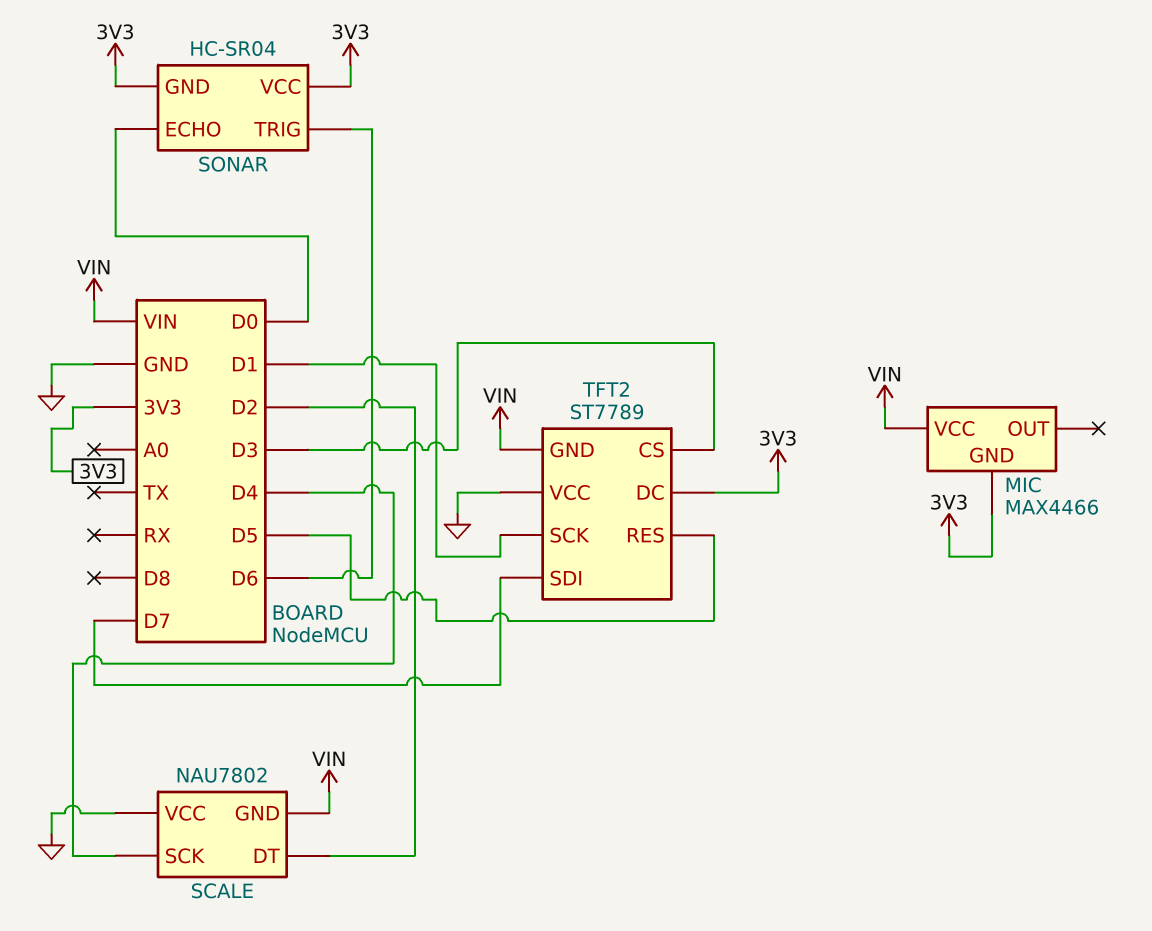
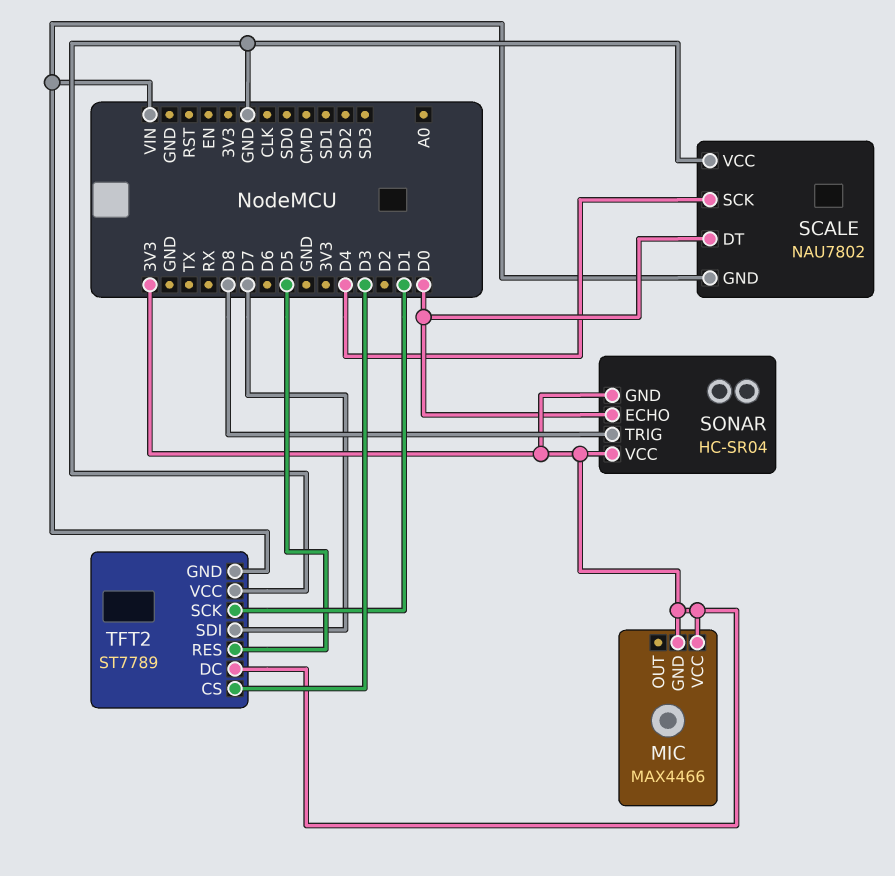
MIC pin VCC: VIN -> 3V3
SCALE pin DT: D2 -> D0
SONAR pin TRIG: D6 -> D8

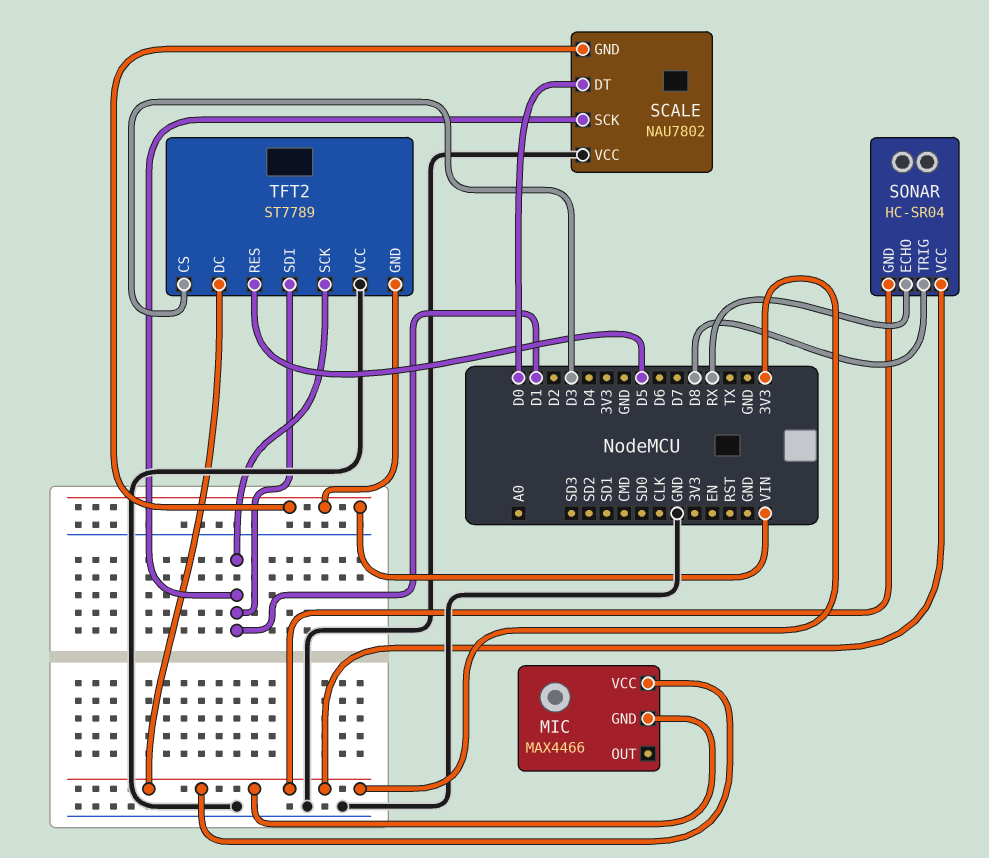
SCALE pin SCK: D4 -> D1
SONAR pin ECHO: D0 -> RX
TFT2 pin SDI: D7 -> D1

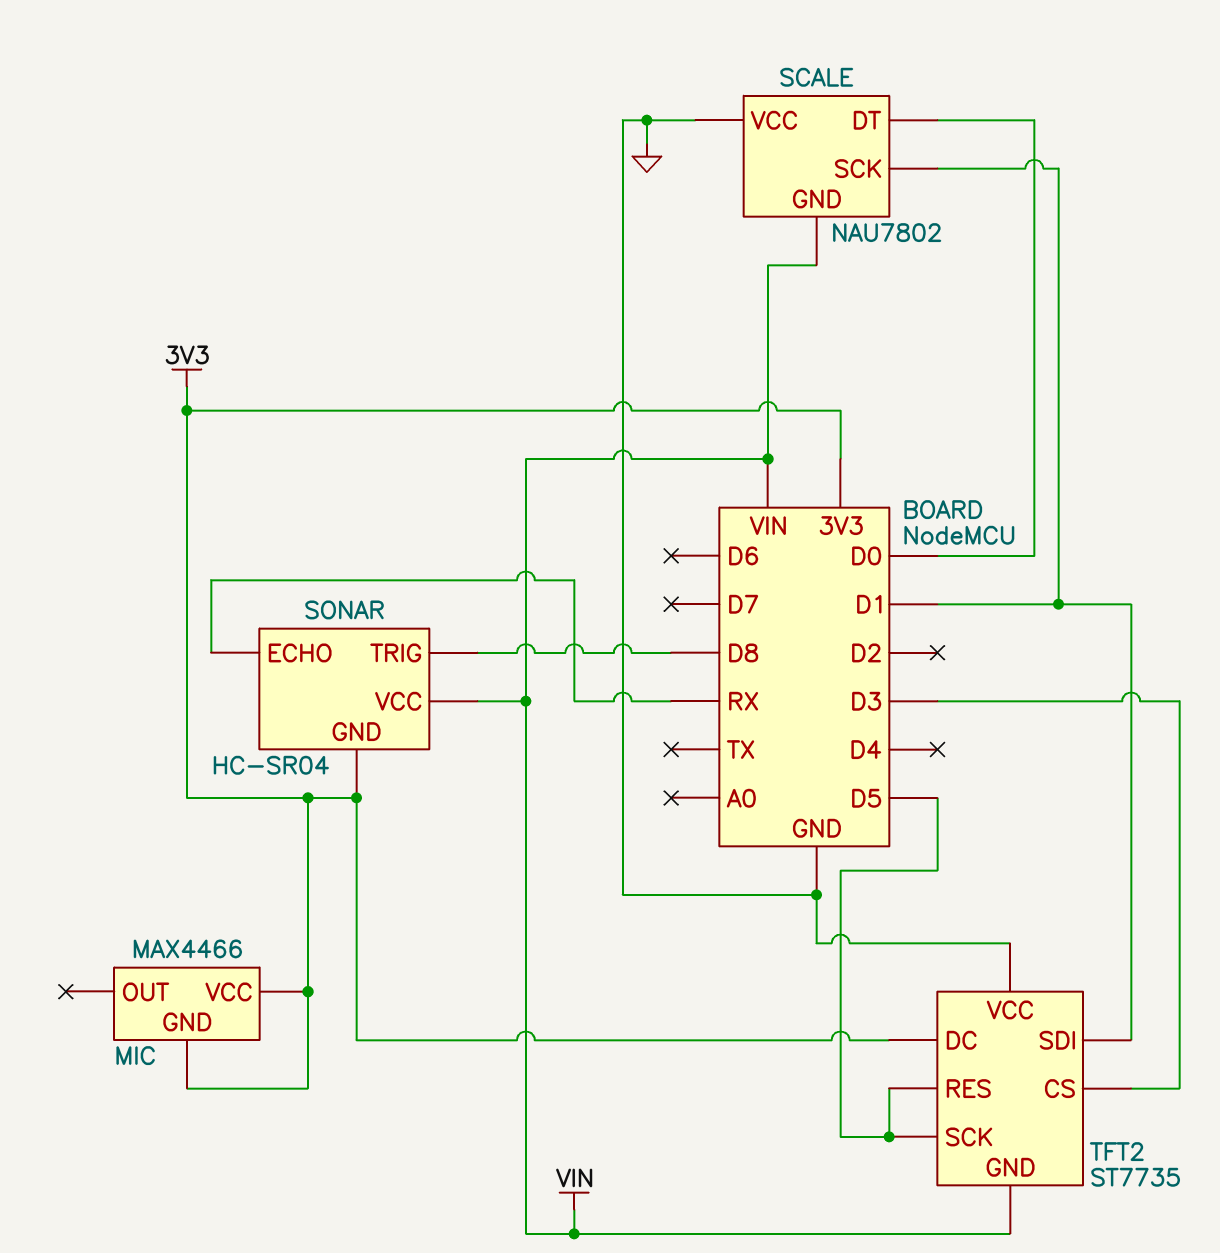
SONAR pin VCC: 3V3 -> VIN
TFT2: ST7789 -> ST7735
TFT2 pin SCK: D1 -> D5

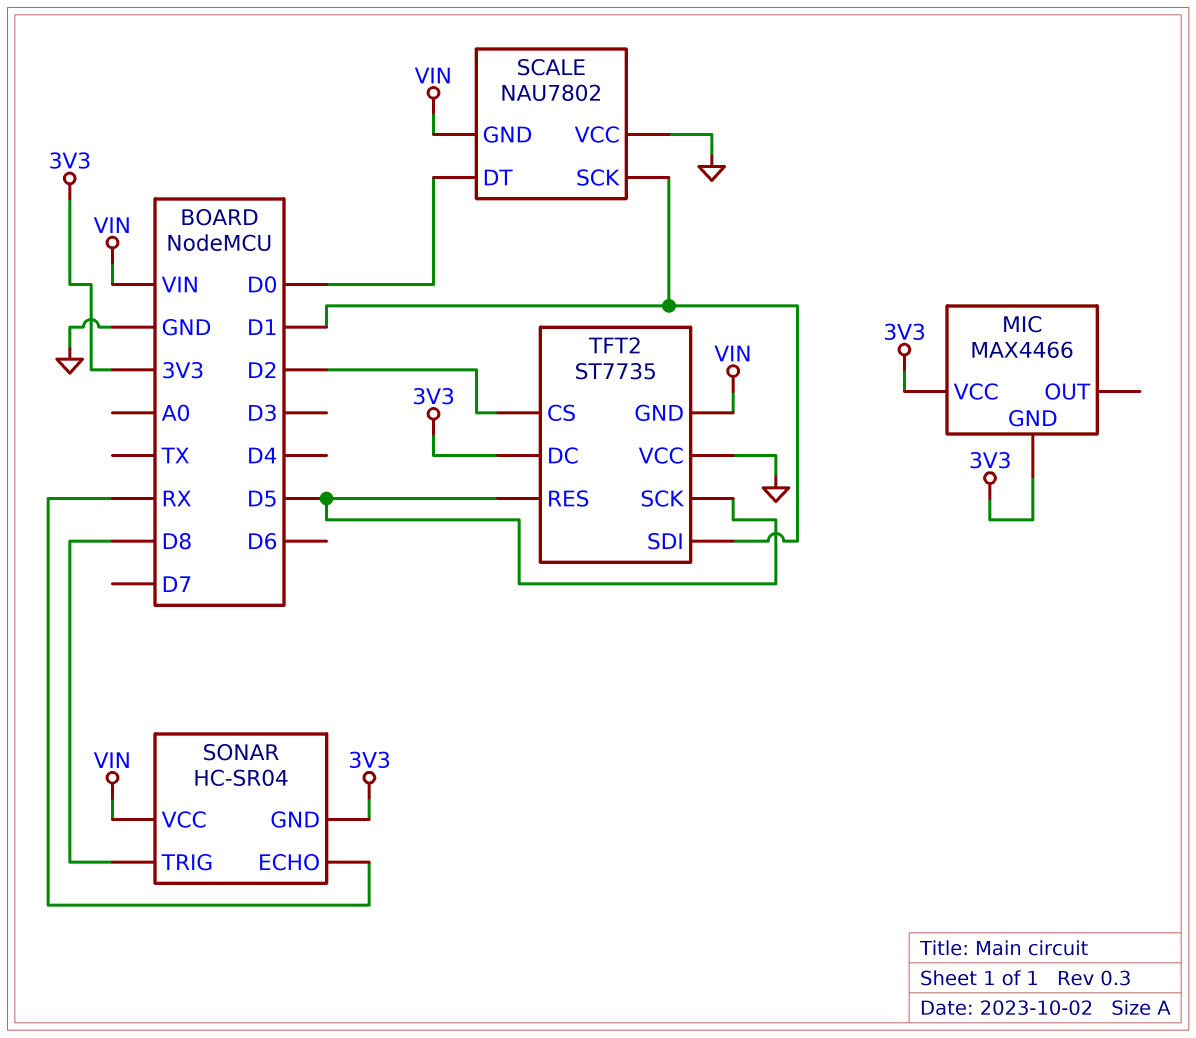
TFT2 pin CS: D3 -> D2

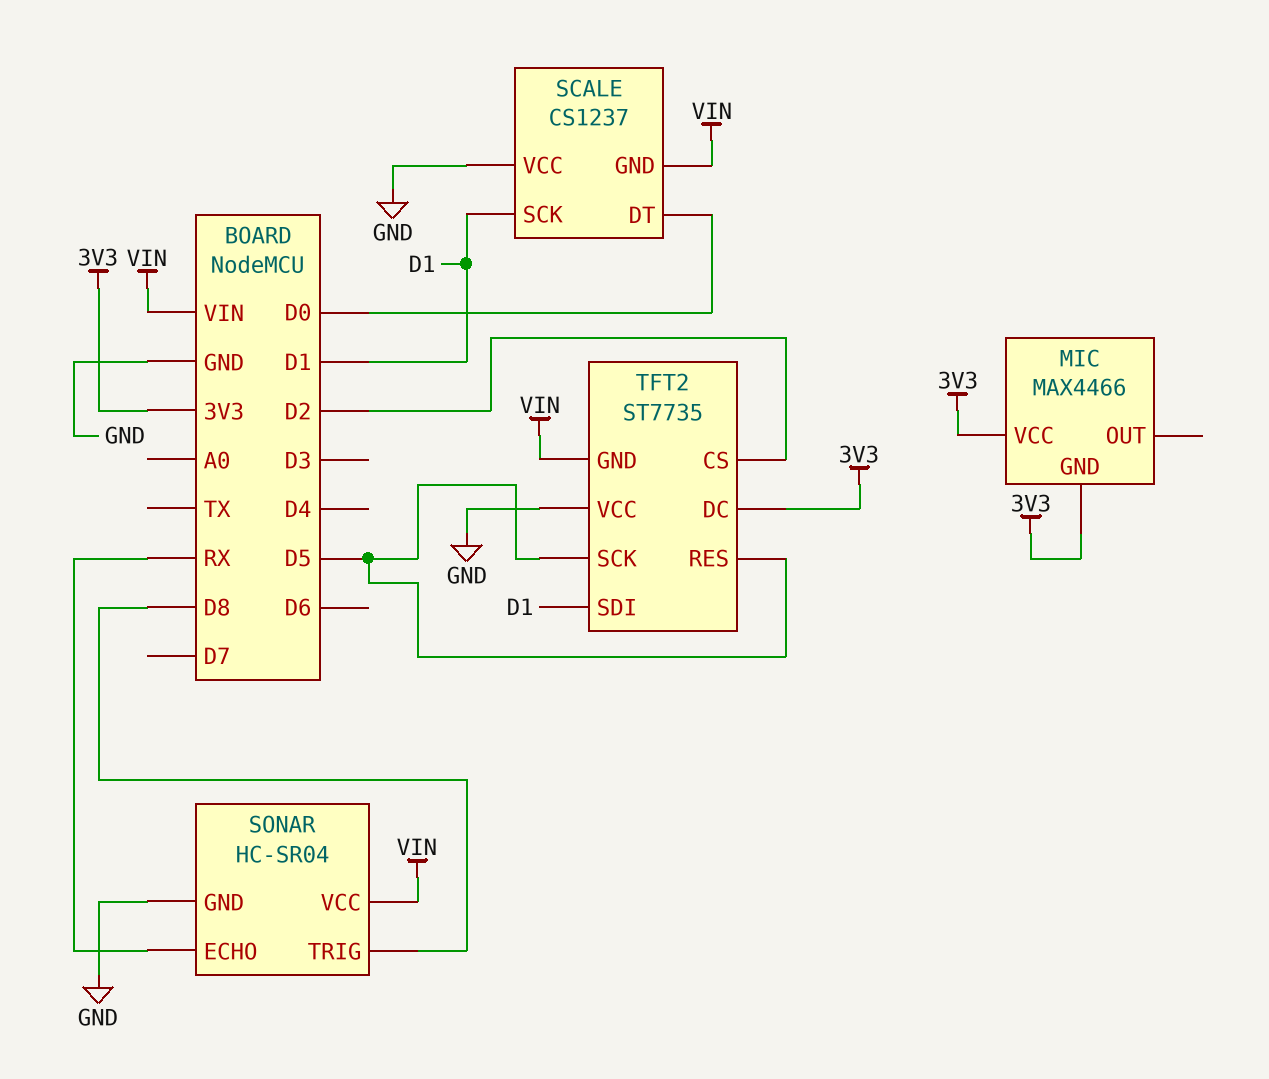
SCALE: NAU7802 -> CS1237
SONAR pin GND: 3V3 -> GND

